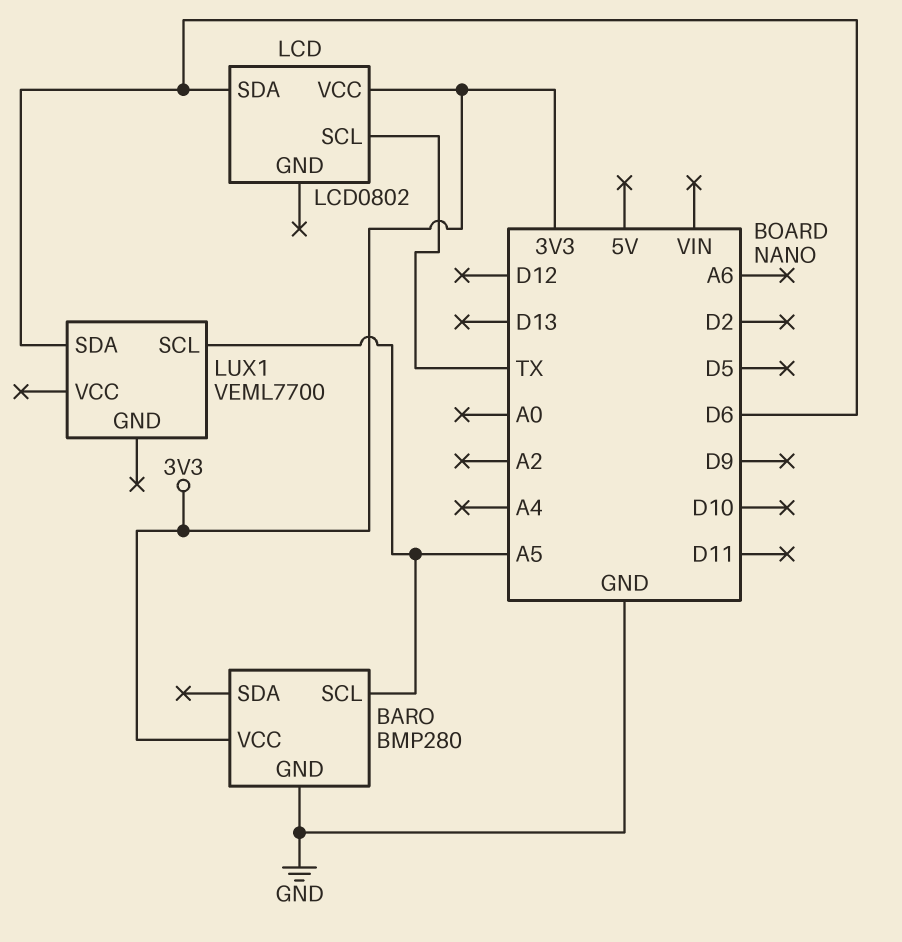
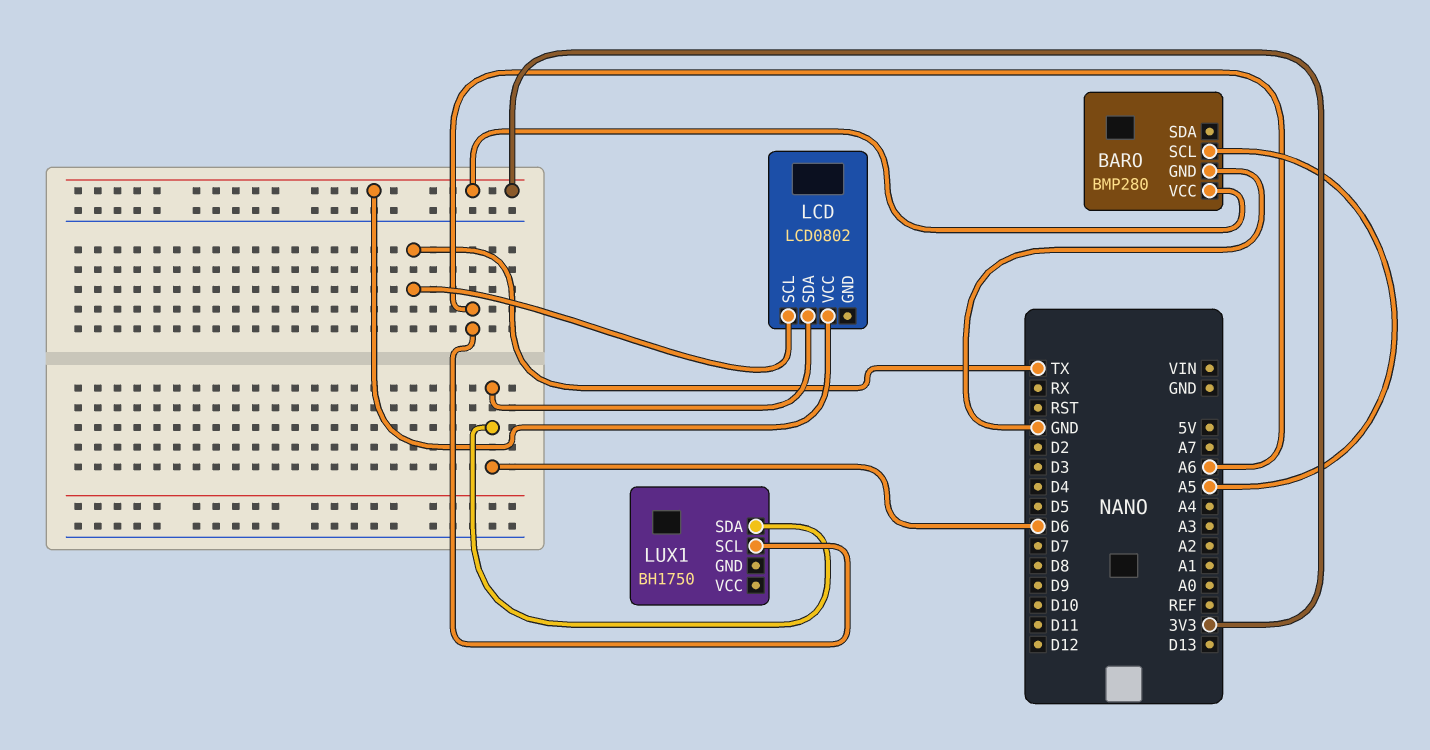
LUX1: VEML7700 -> BH1750
LUX1 pin SCL: A5 -> A6

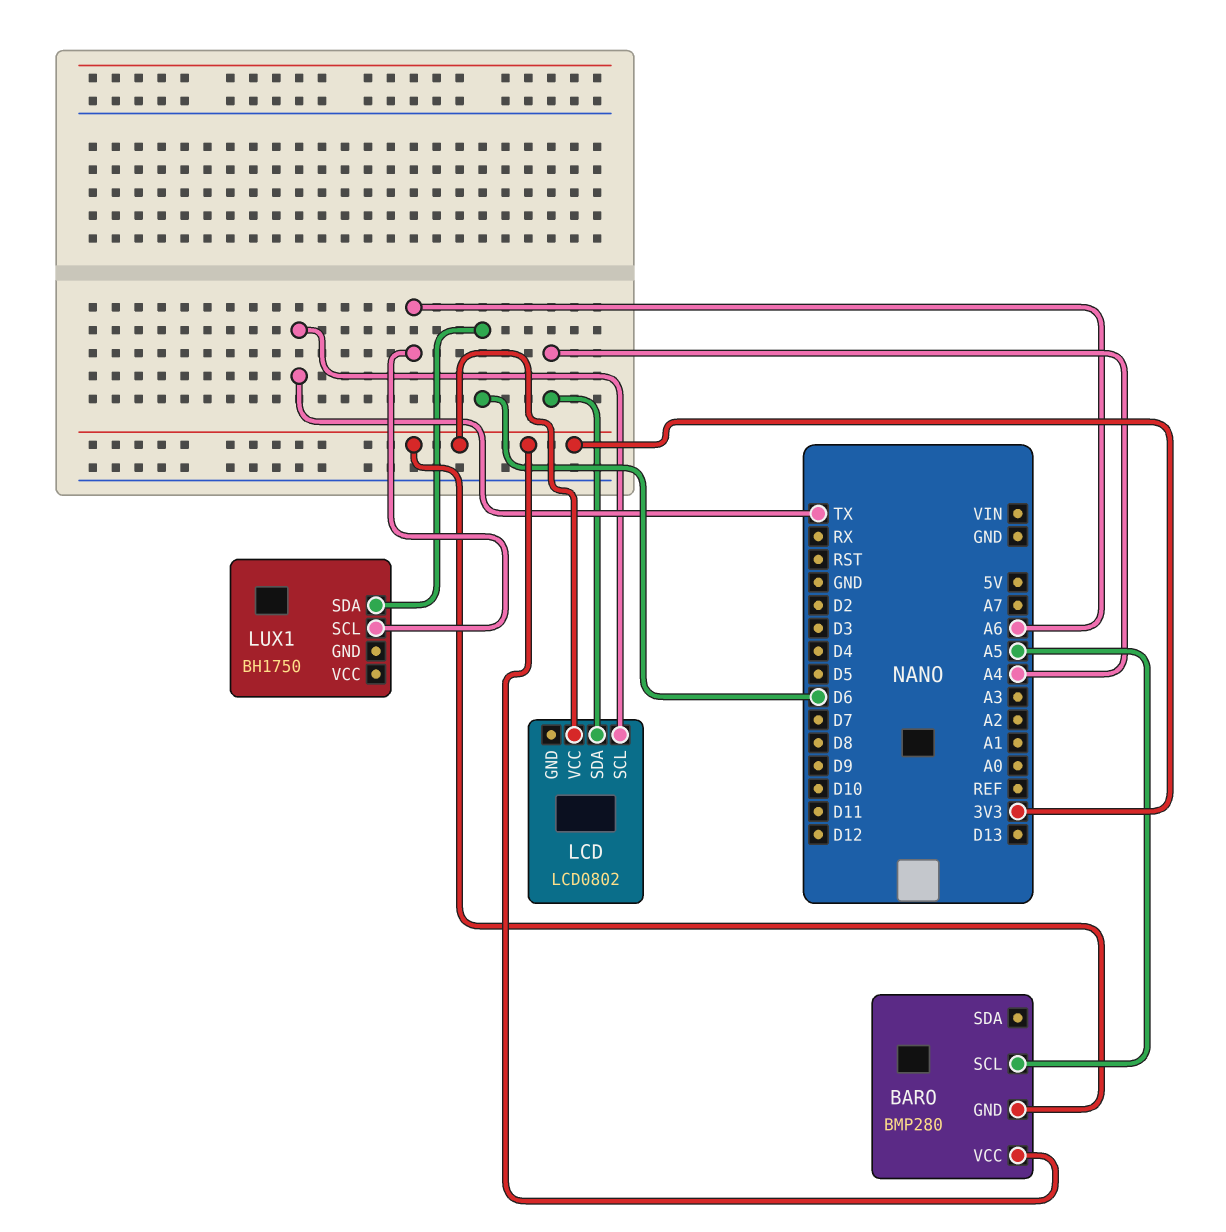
BARO pin GND: GND -> 3V3
LCD pin SDA: D6 -> A4

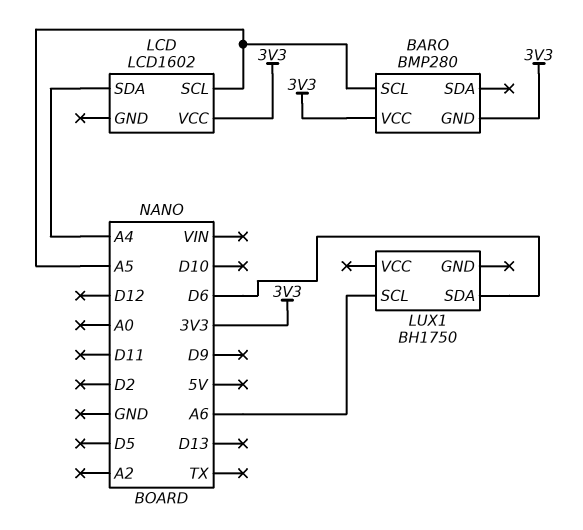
LCD: LCD0802 -> LCD1602
LCD pin SCL: TX -> A5

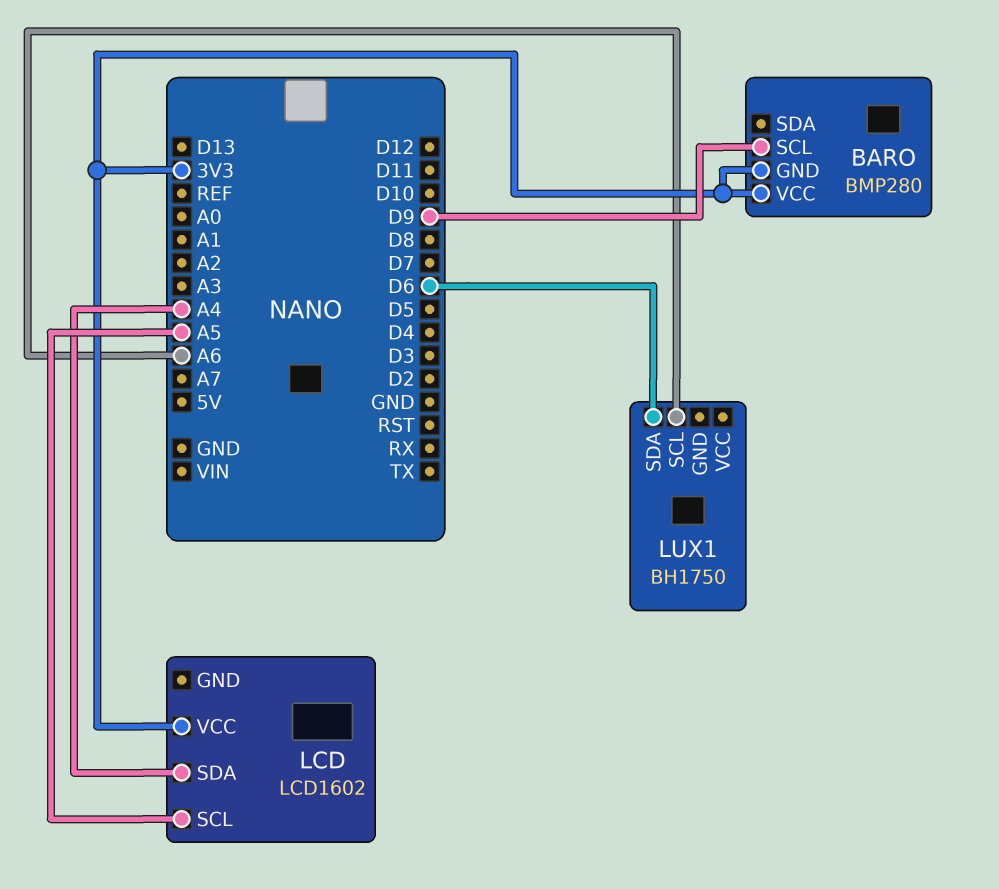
BARO pin SCL: A5 -> D9

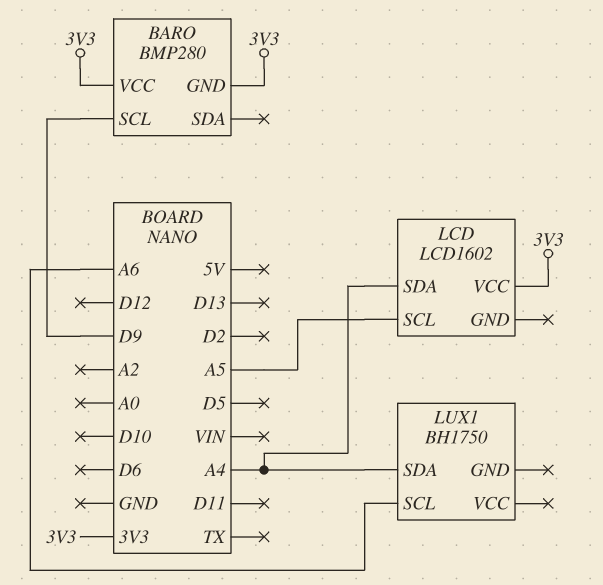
LUX1 pin SDA: D6 -> A4

